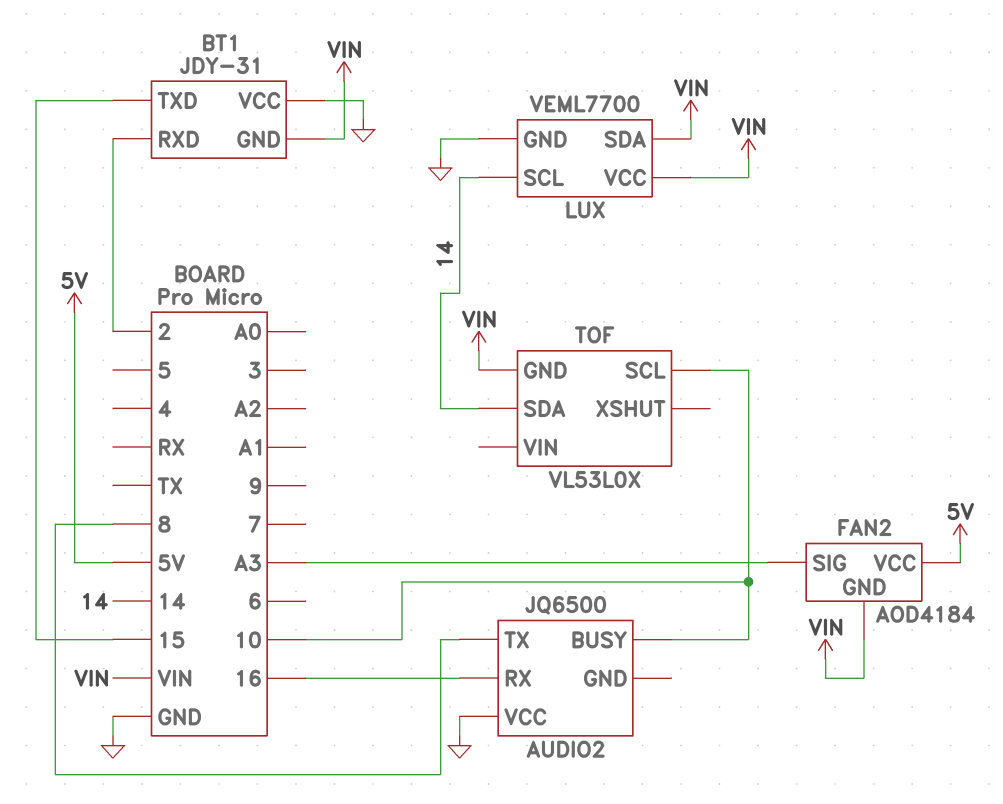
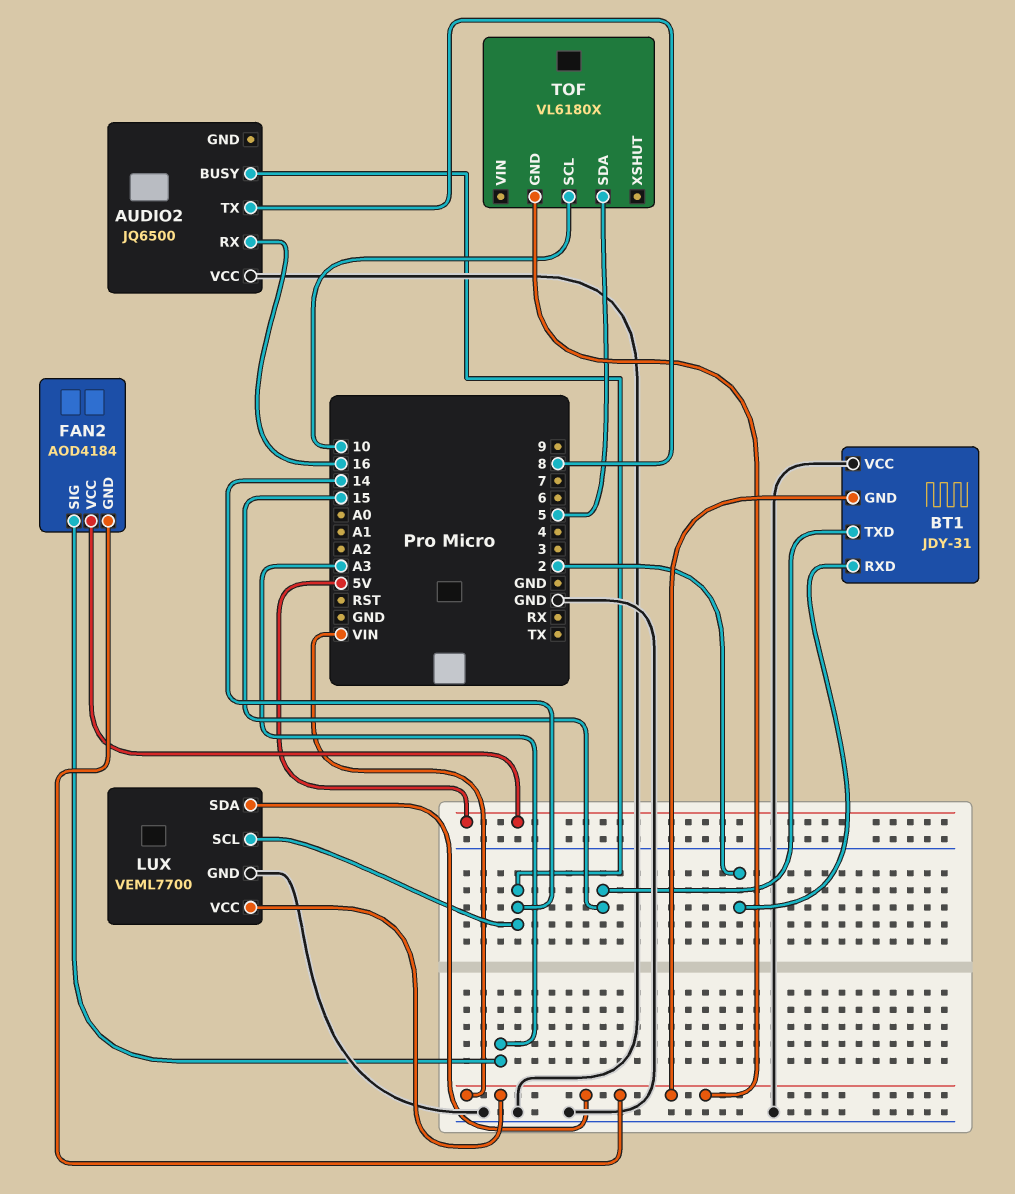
AUDIO2 pin BUSY: 10 -> 14
TOF: VL53L0X -> VL6180X
TOF pin SDA: 14 -> 5

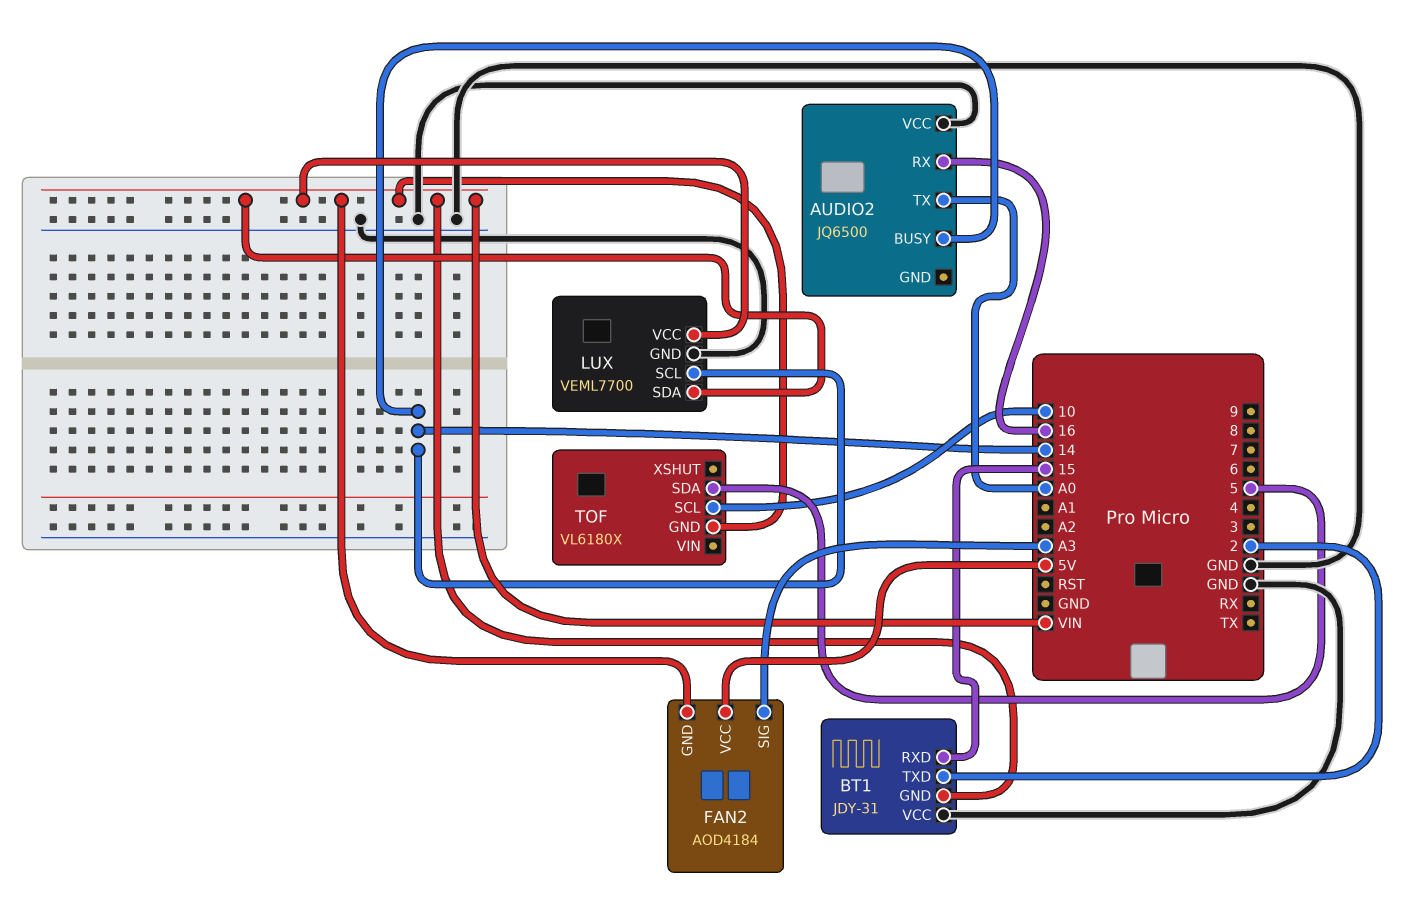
AUDIO2 pin TX: 8 -> A0
BT1 pin RXD: 2 -> 15
BT1 pin TXD: 15 -> 2

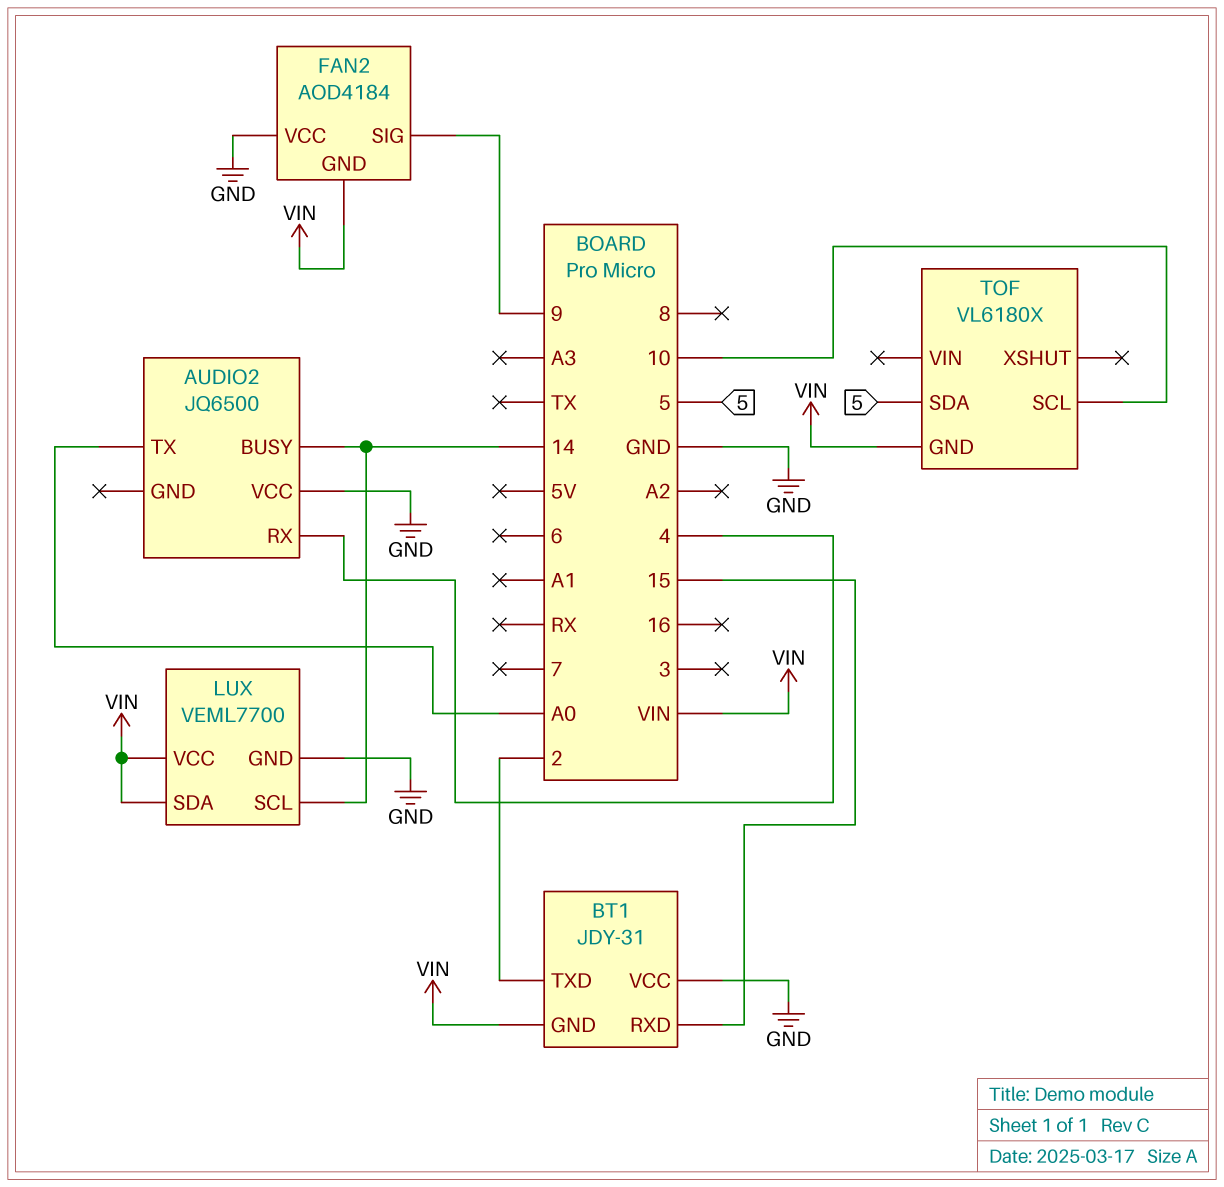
AUDIO2 pin RX: 16 -> 4
FAN2 pin SIG: A3 -> 9
FAN2 pin VCC: 5V -> GND

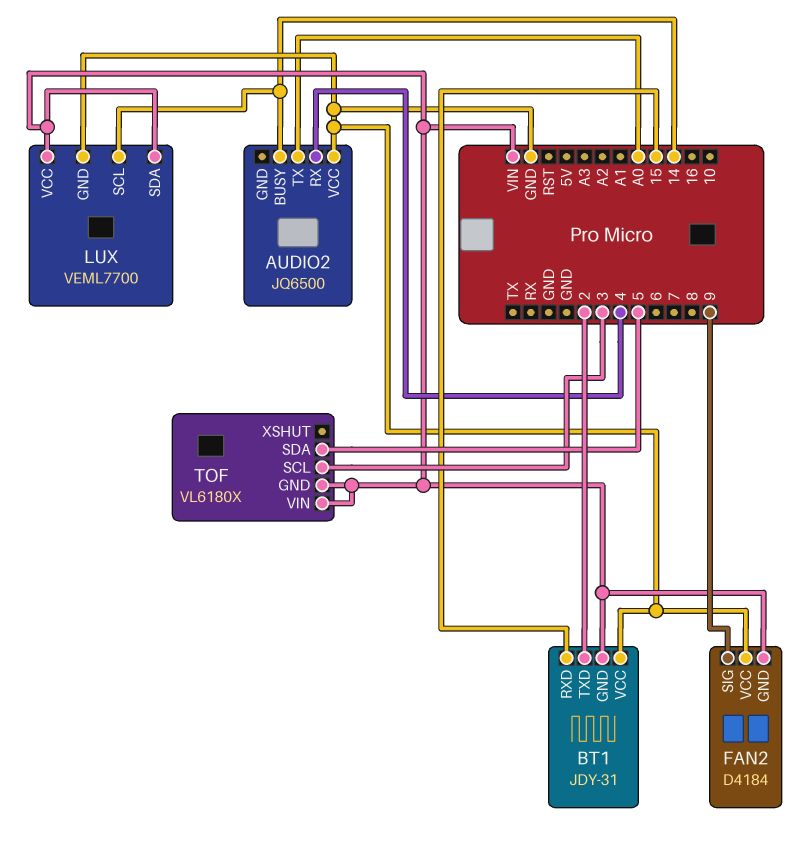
FAN2: AOD4184 -> D4184
TOF pin SCL: 10 -> 3
TOF pin VIN: none -> VIN

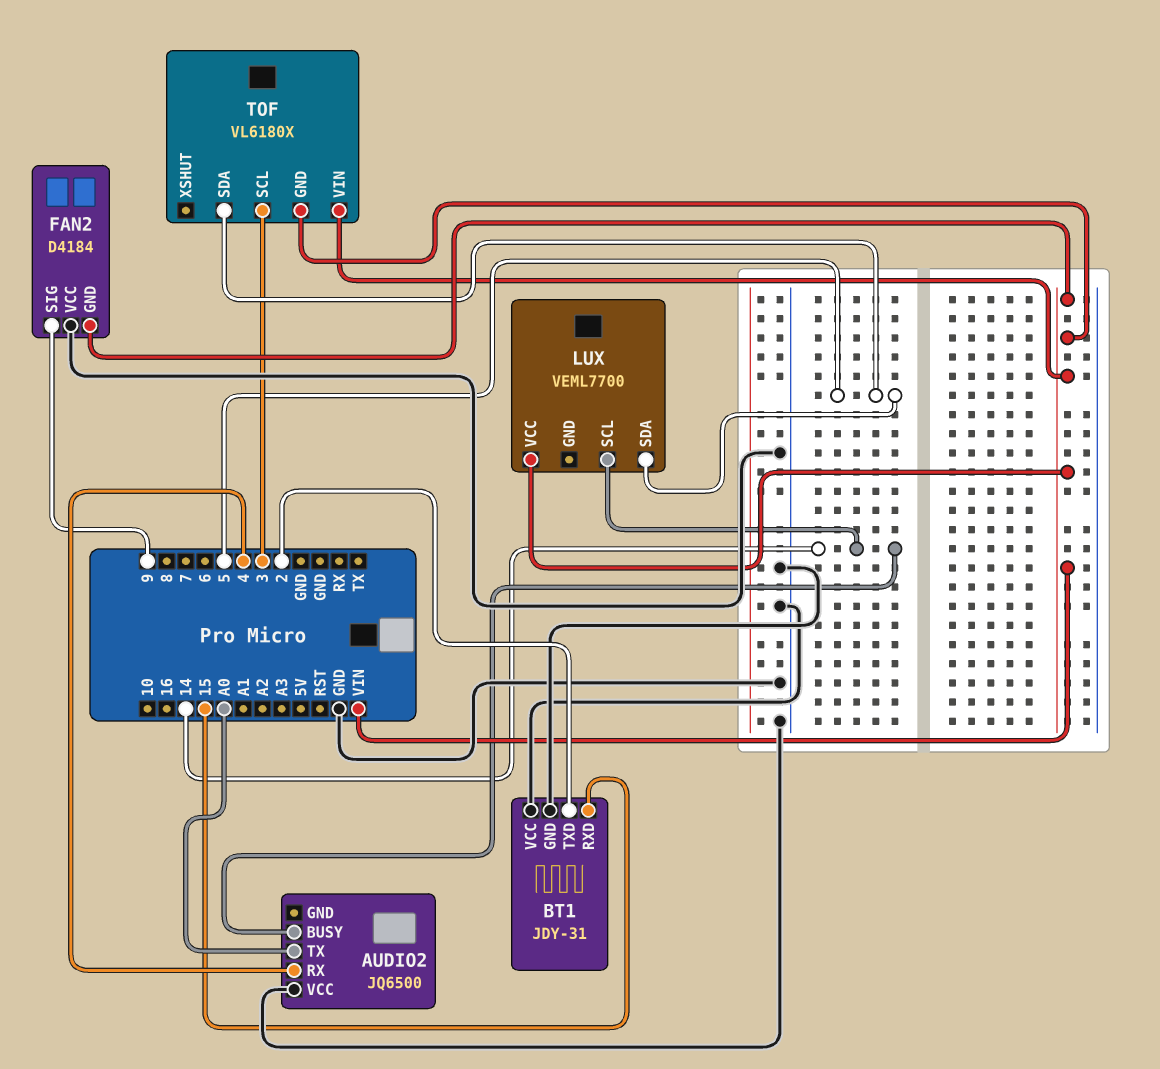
BT1 pin GND: VIN -> GND
LUX pin GND: GND -> none
LUX pin SDA: VIN -> 5

